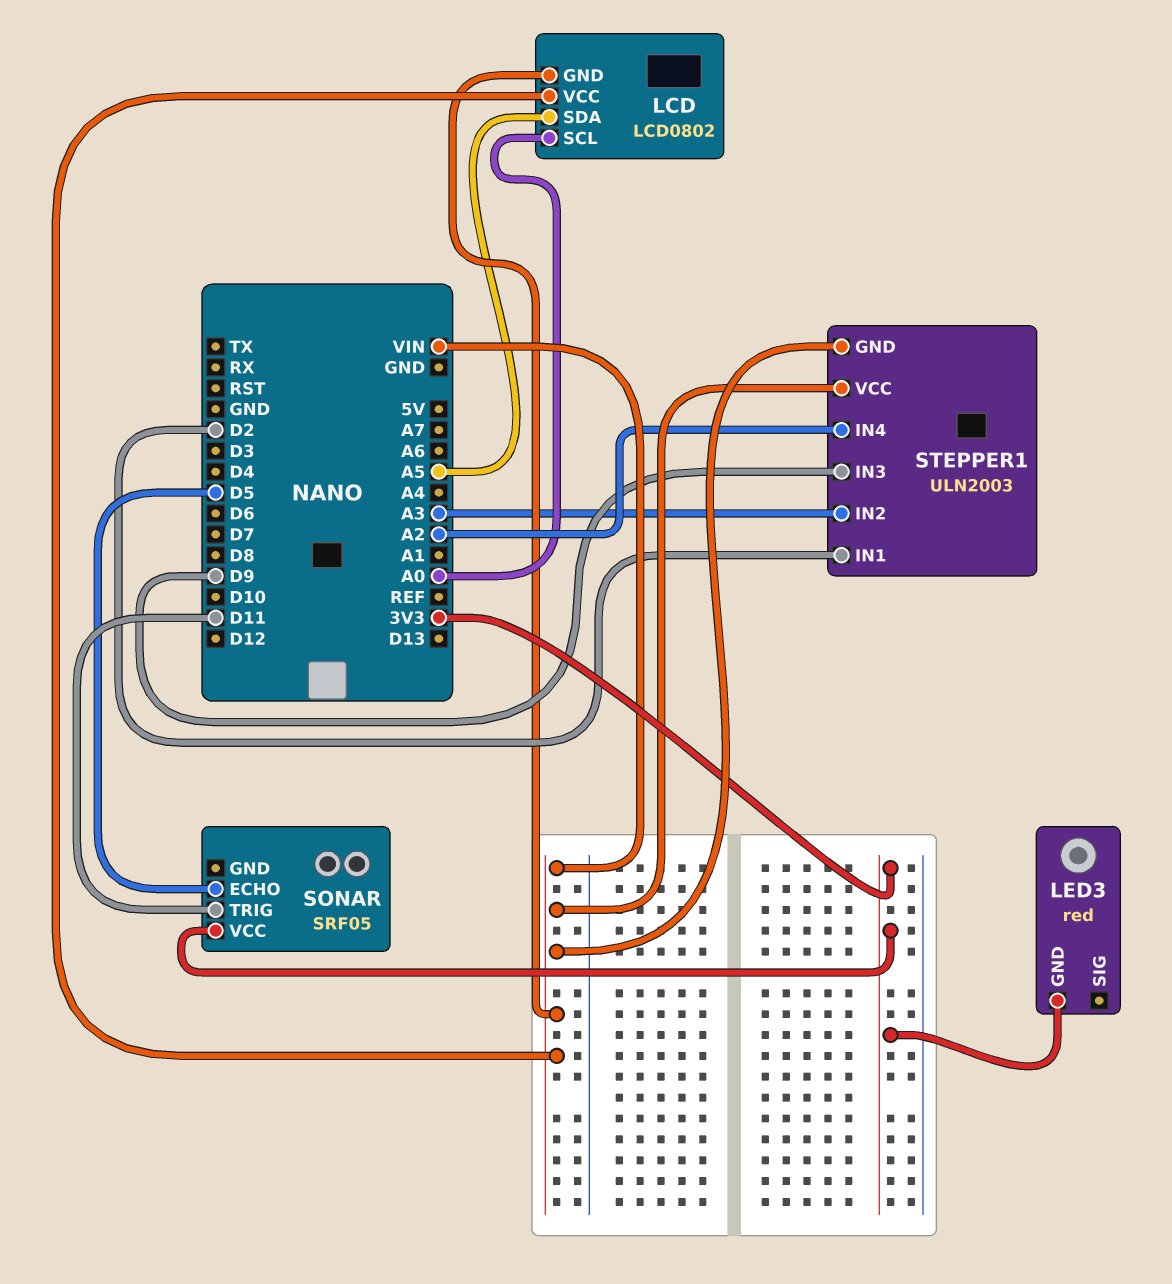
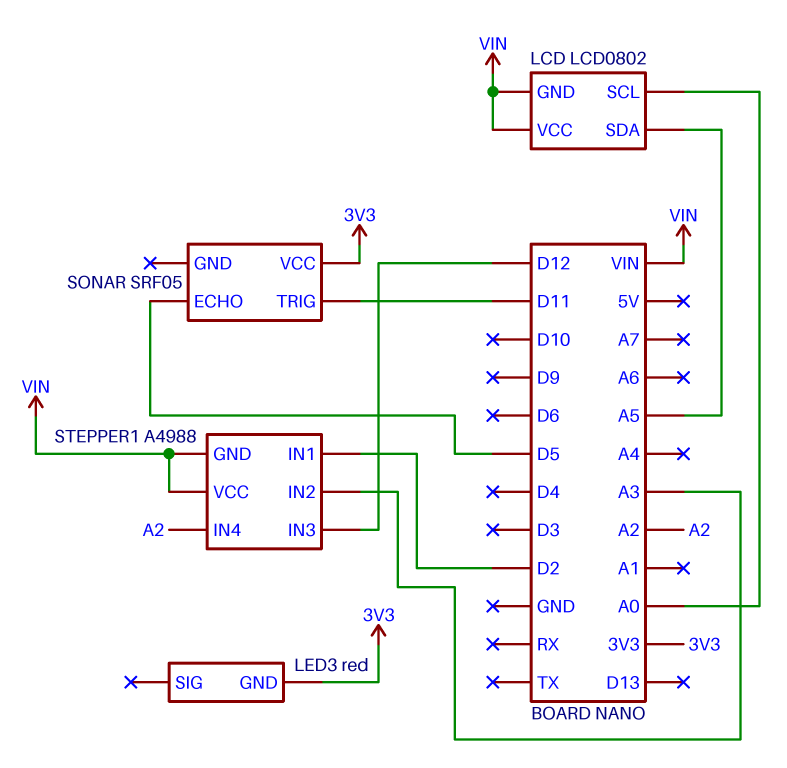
STEPPER1: ULN2003 -> A4988
STEPPER1 pin IN3: D9 -> D12

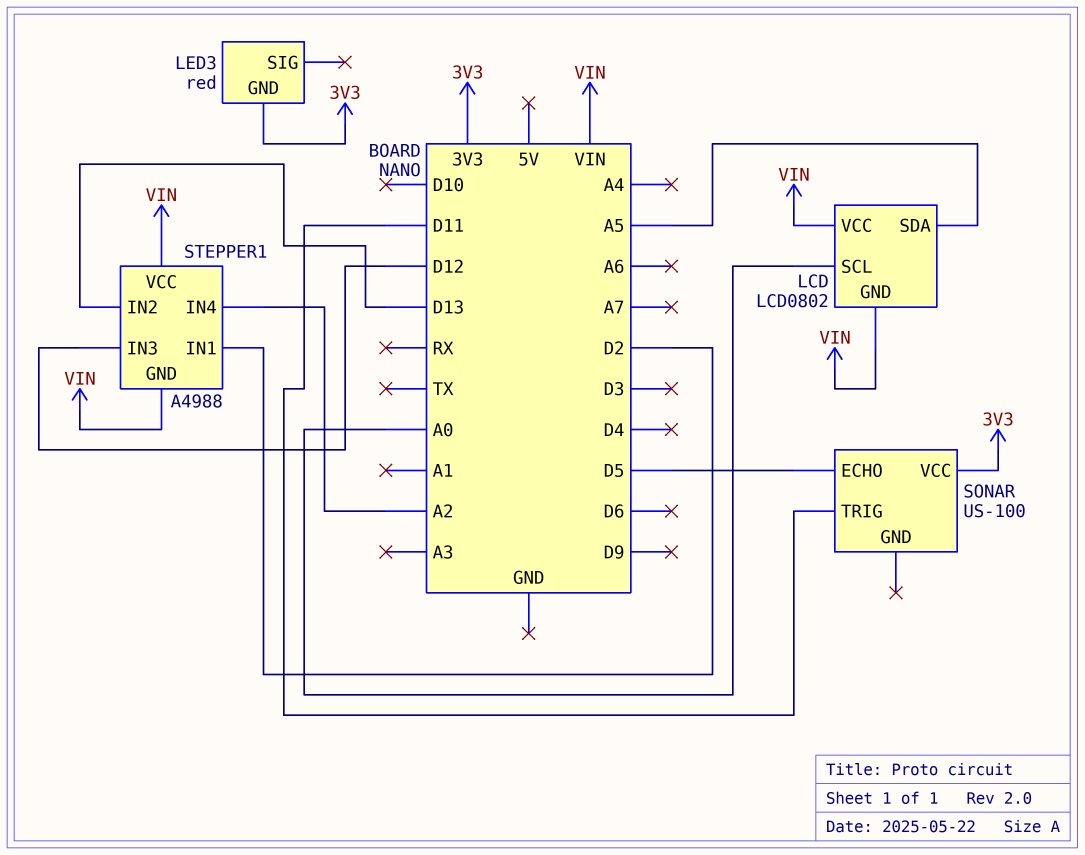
SONAR: SRF05 -> US-100
STEPPER1 pin IN2: A3 -> D13

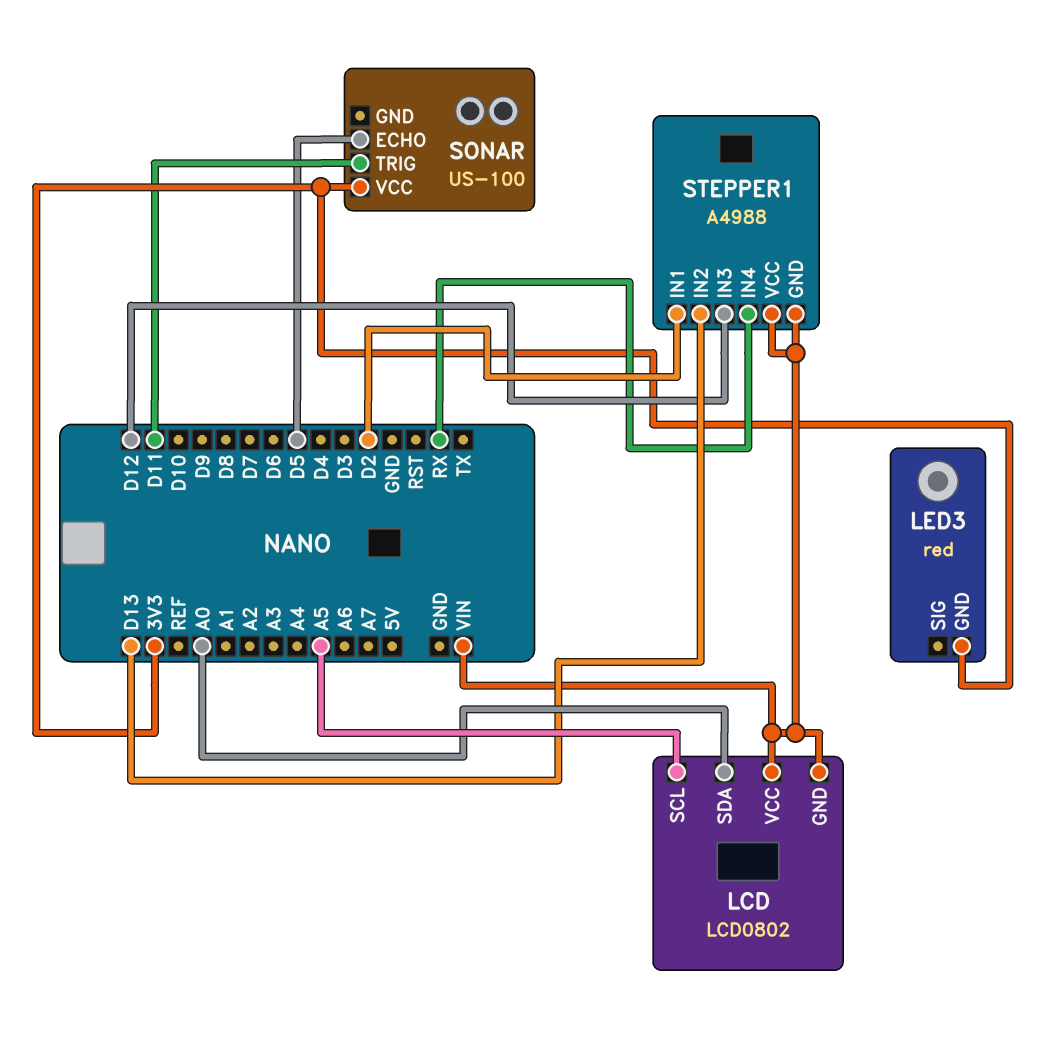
LCD pin SCL: A0 -> A5
LCD pin SDA: A5 -> A0
STEPPER1 pin IN4: A2 -> RX

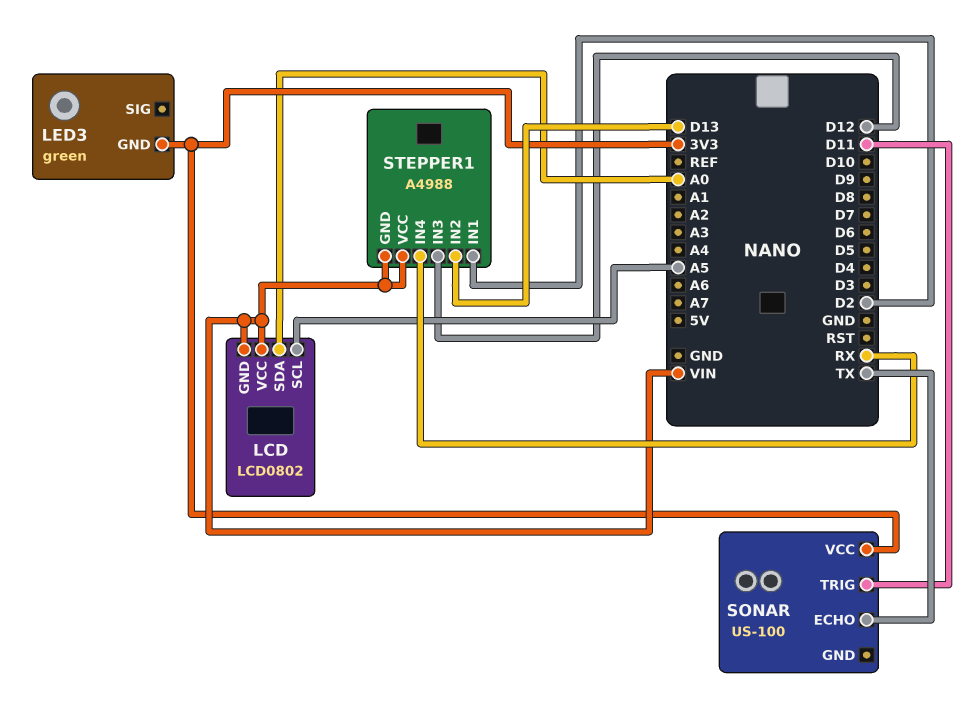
LED3: red -> green
SONAR pin ECHO: D5 -> TX

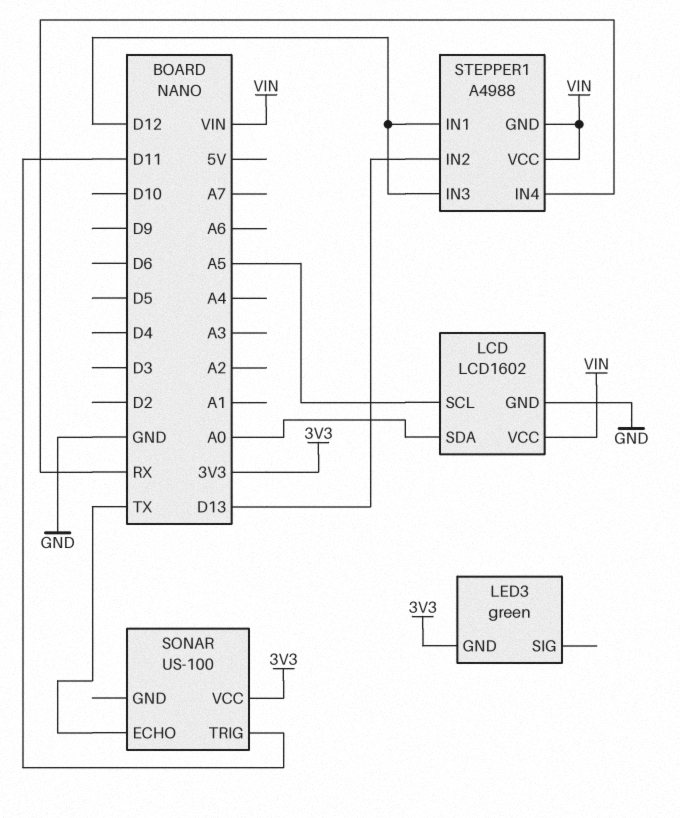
LCD: LCD0802 -> LCD1602
LCD pin GND: VIN -> GND
STEPPER1 pin IN1: D2 -> D12

